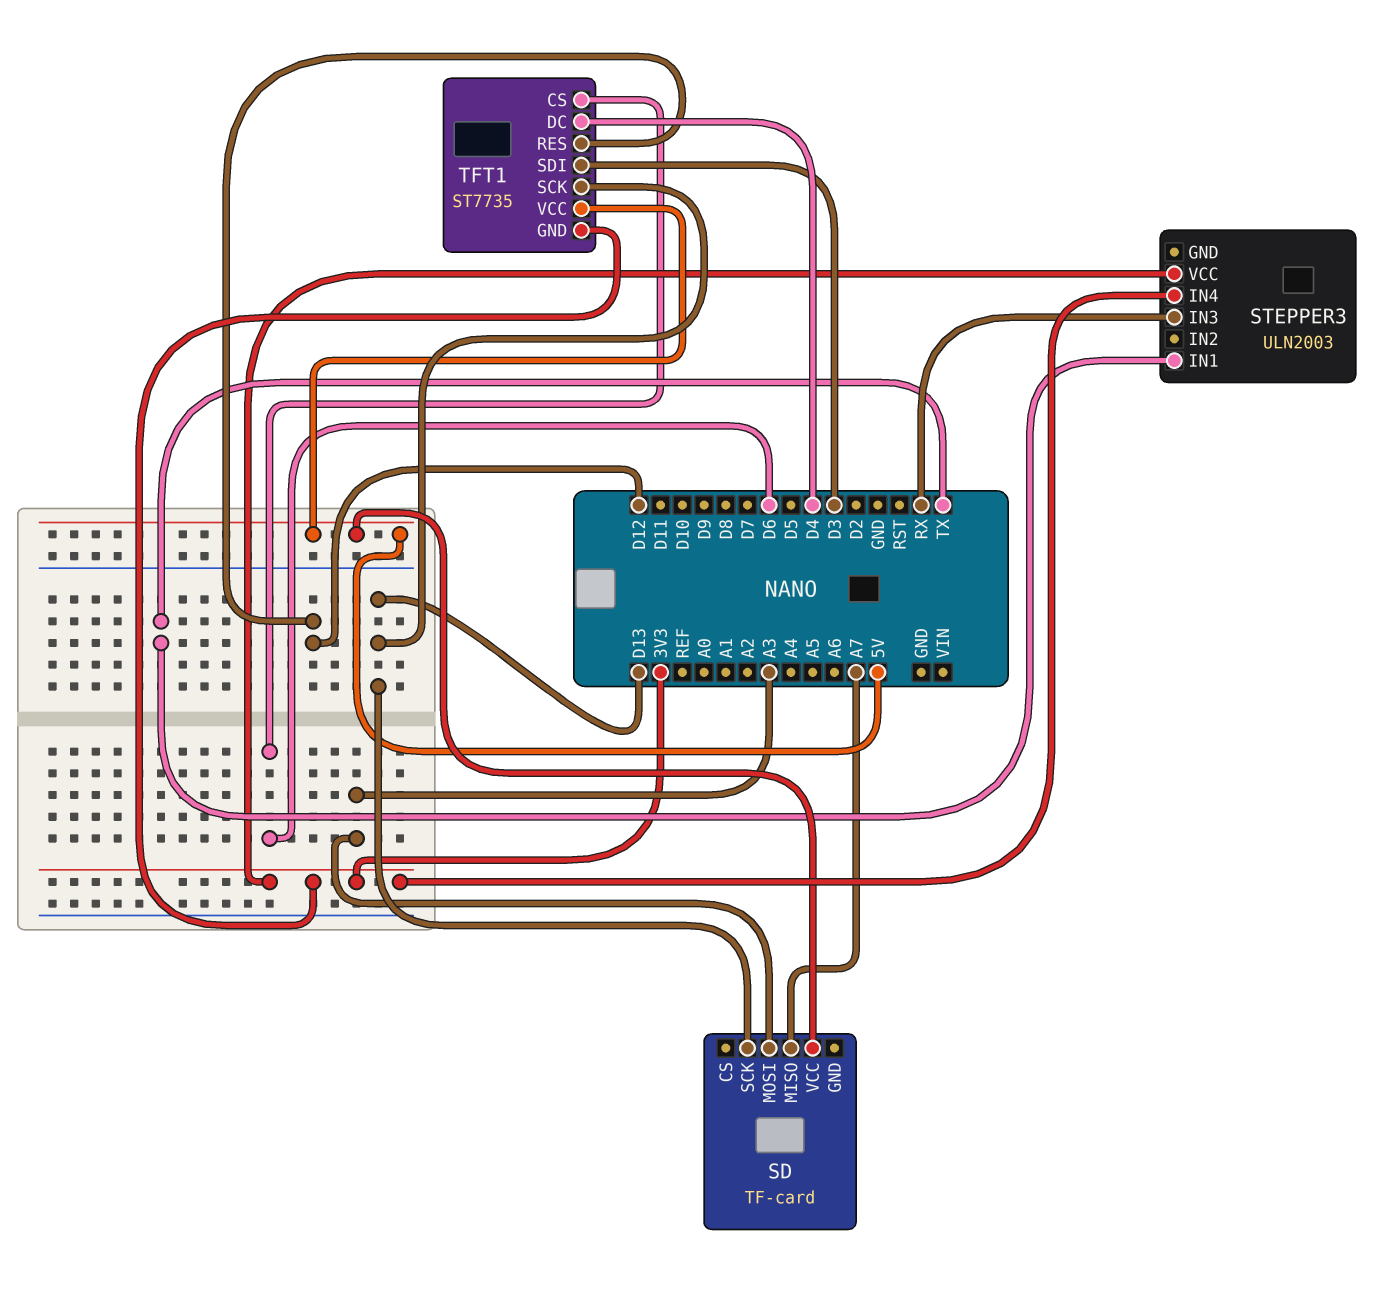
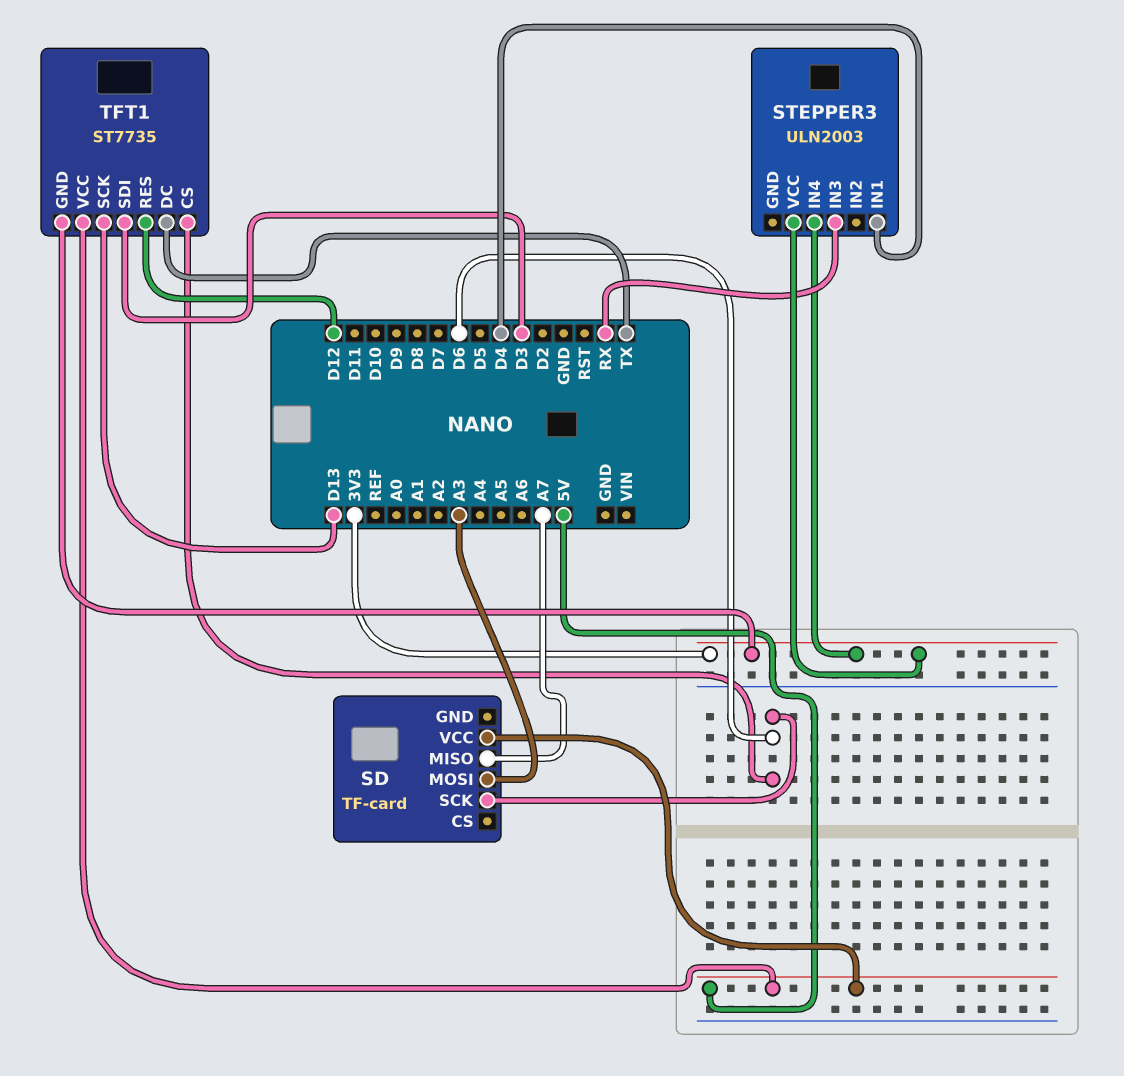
SD pin SCK: D13 -> D6
STEPPER3 pin IN1: TX -> D4
TFT1 pin DC: D4 -> TX

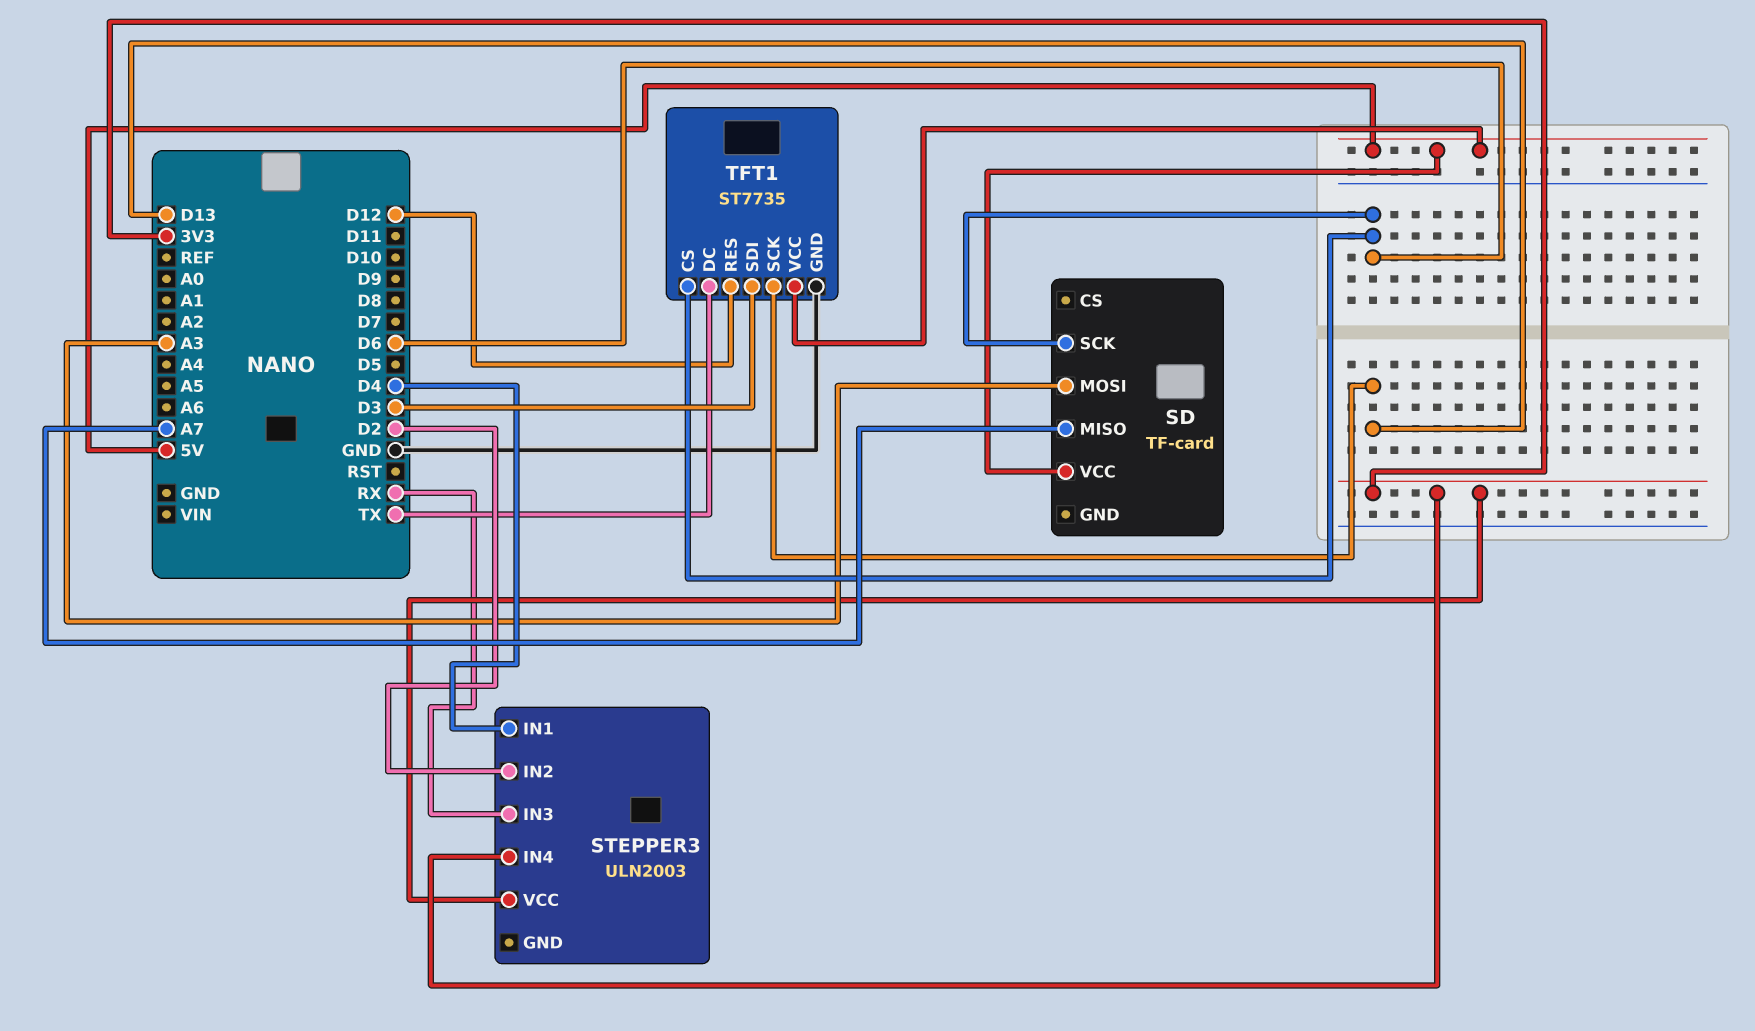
STEPPER3 pin IN2: none -> D2
TFT1 pin GND: 3V3 -> GND

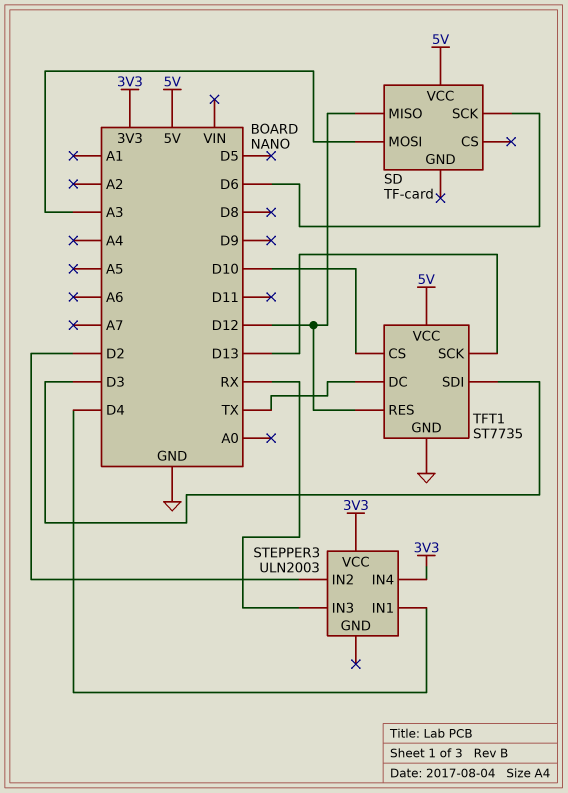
SD pin MISO: A7 -> D12
TFT1 pin CS: D6 -> D10

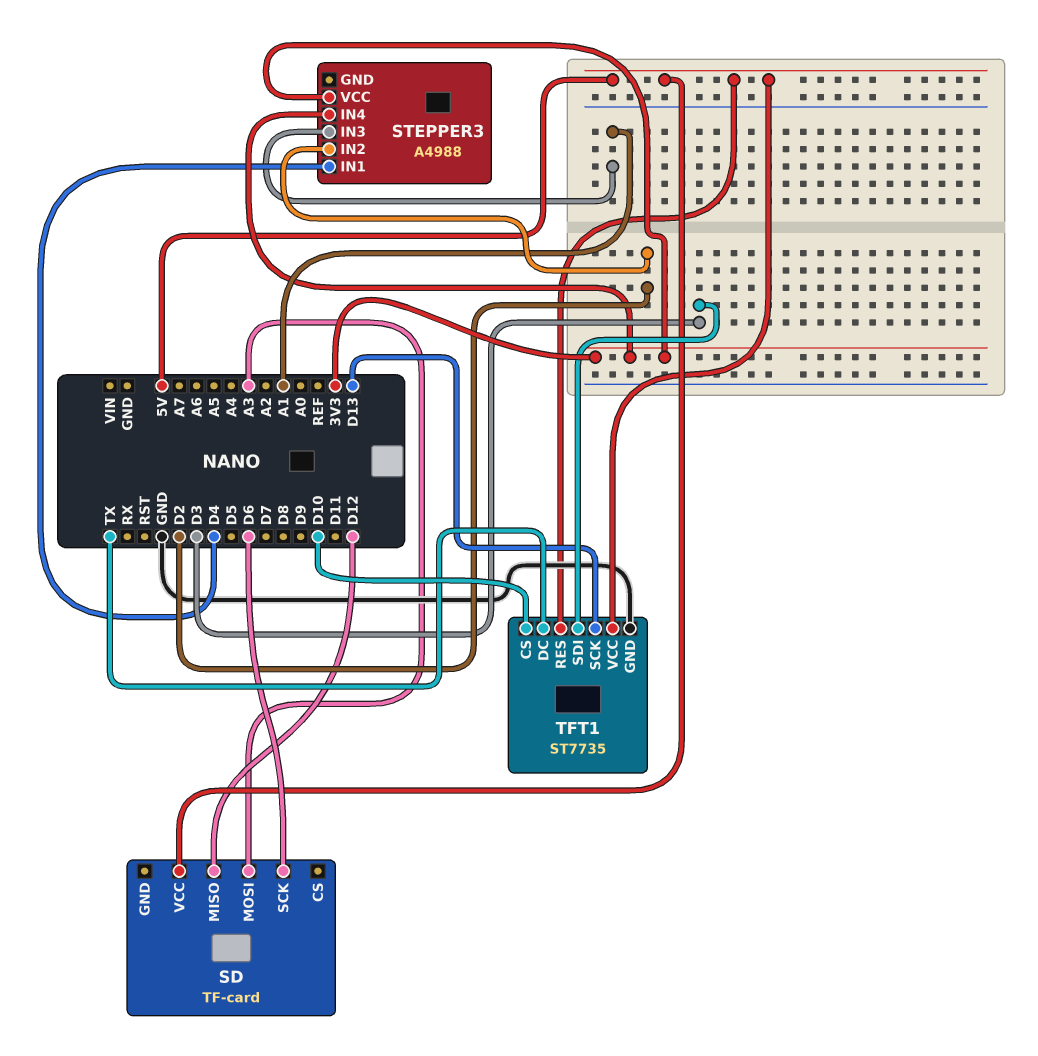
STEPPER3: ULN2003 -> A4988
STEPPER3 pin IN3: RX -> A1
TFT1 pin RES: D12 -> 5V

